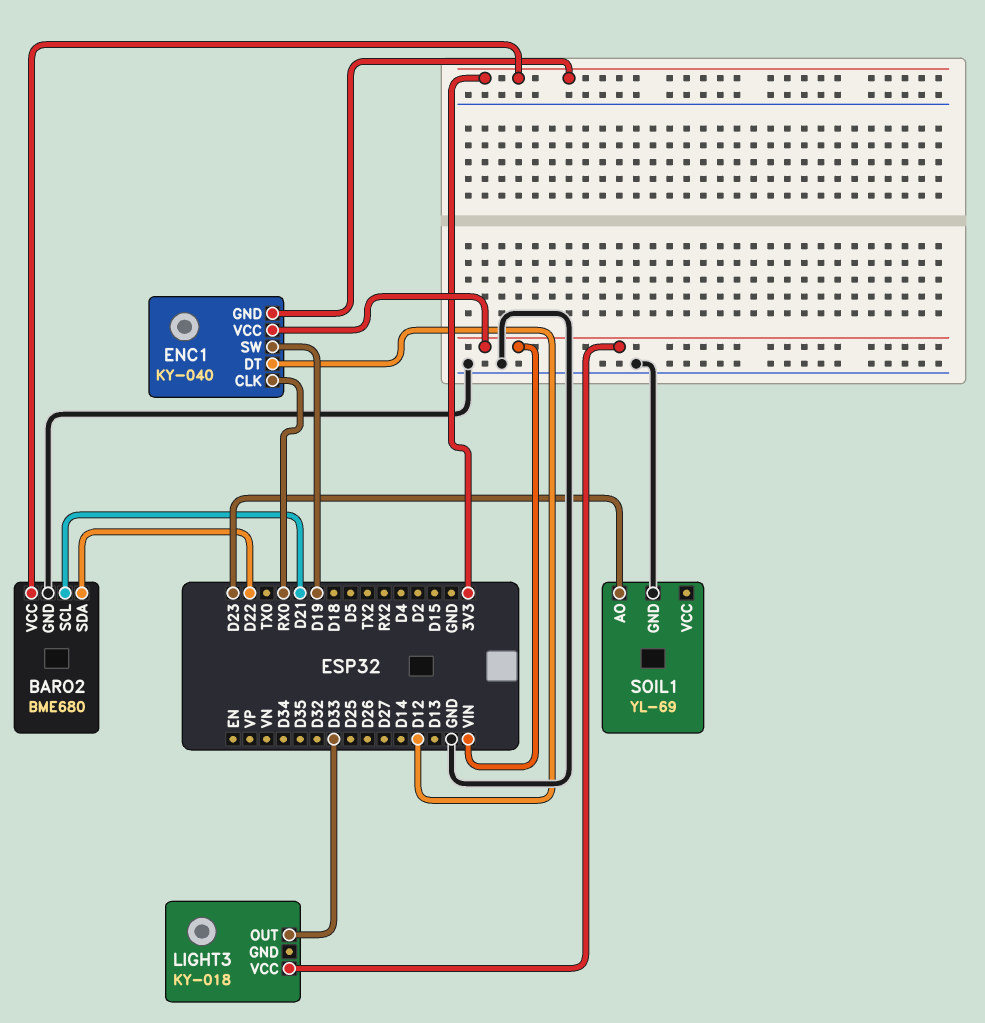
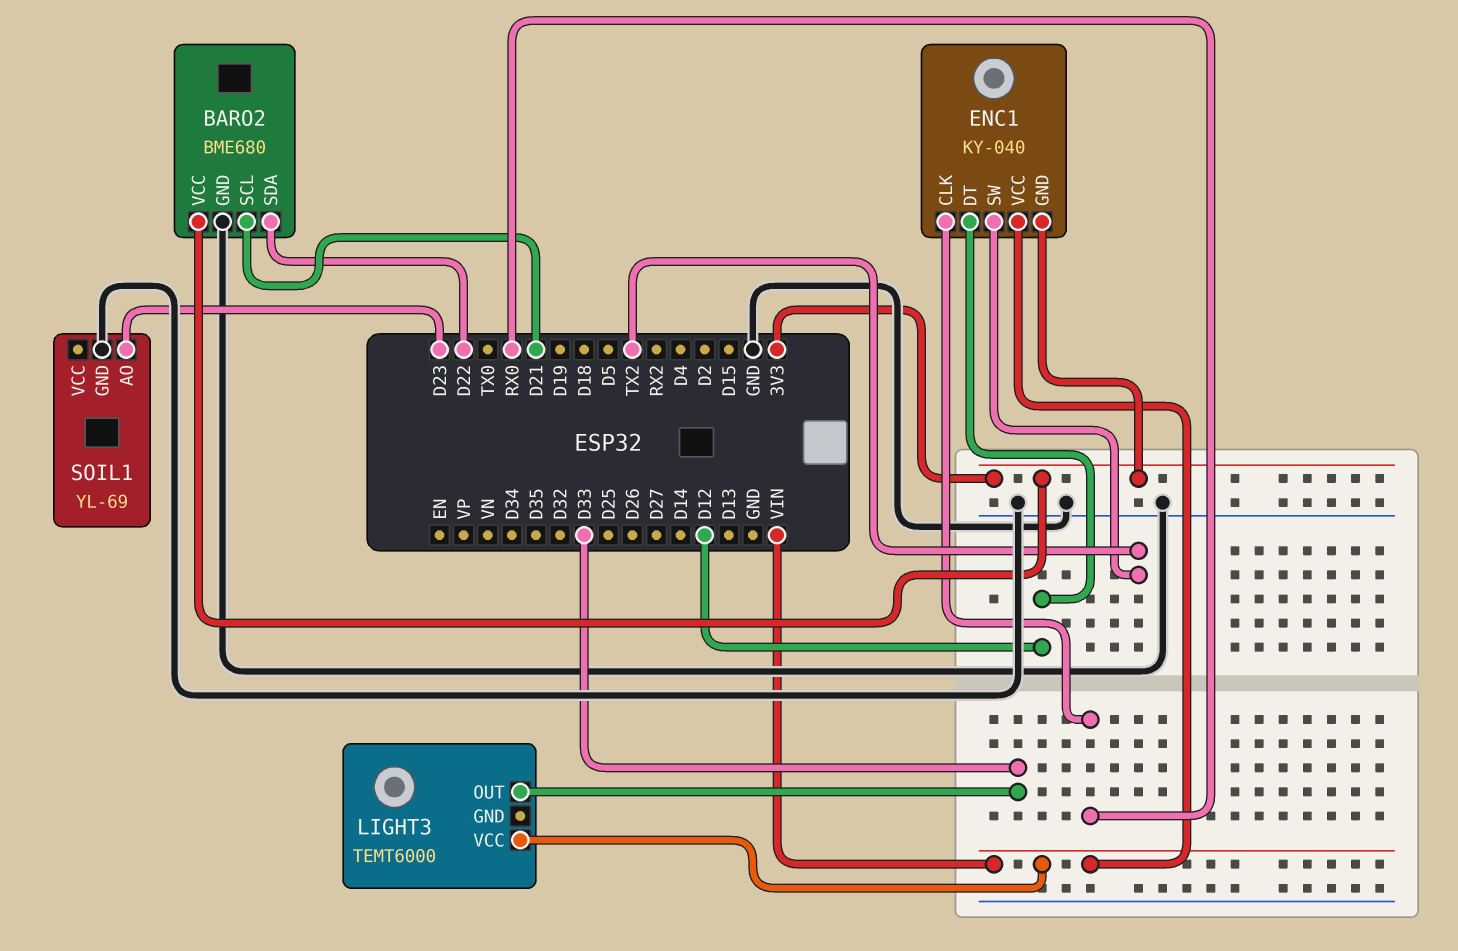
ENC1 pin SW: D19 -> TX2
LIGHT3: KY-018 -> TEMT6000

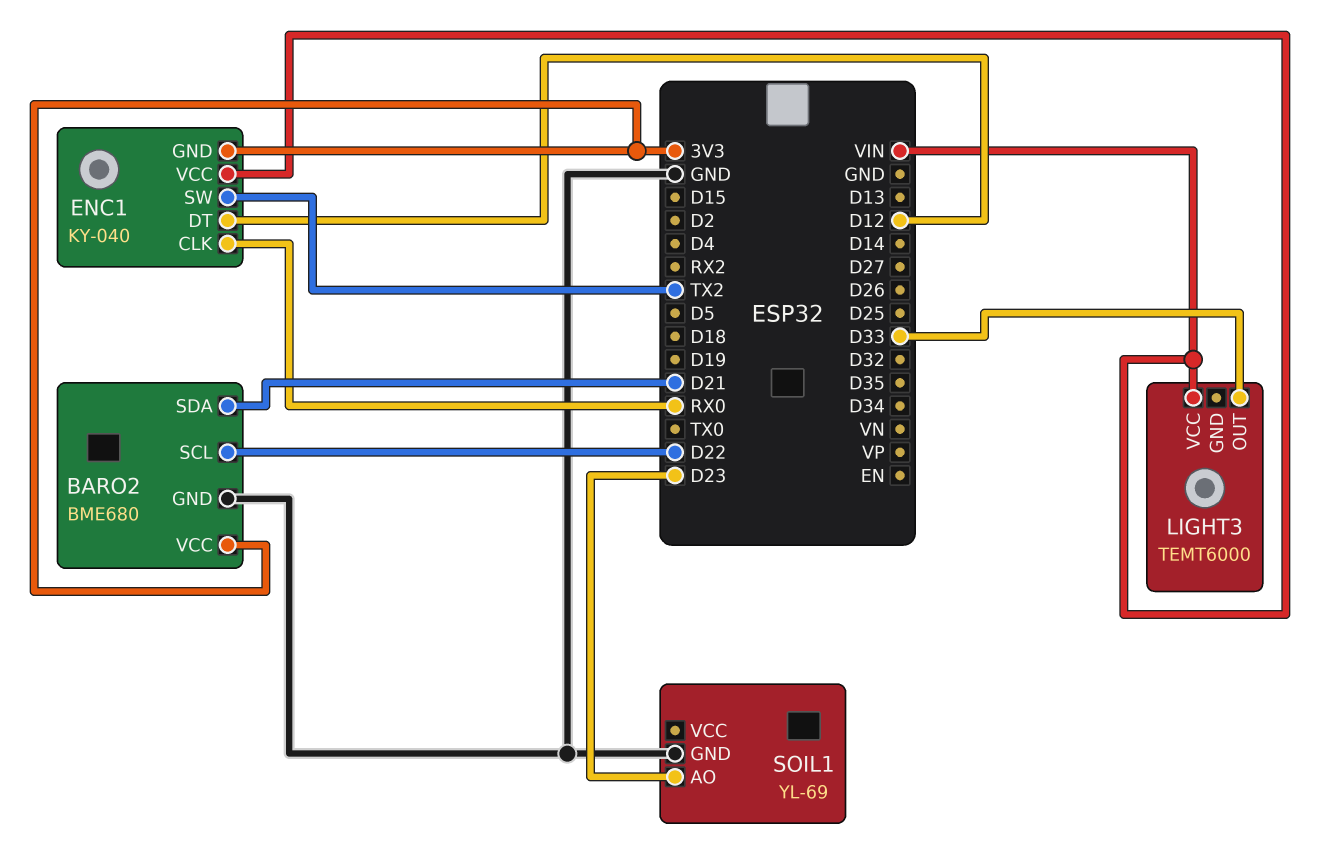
BARO2 pin SCL: D21 -> D22
BARO2 pin SDA: D22 -> D21

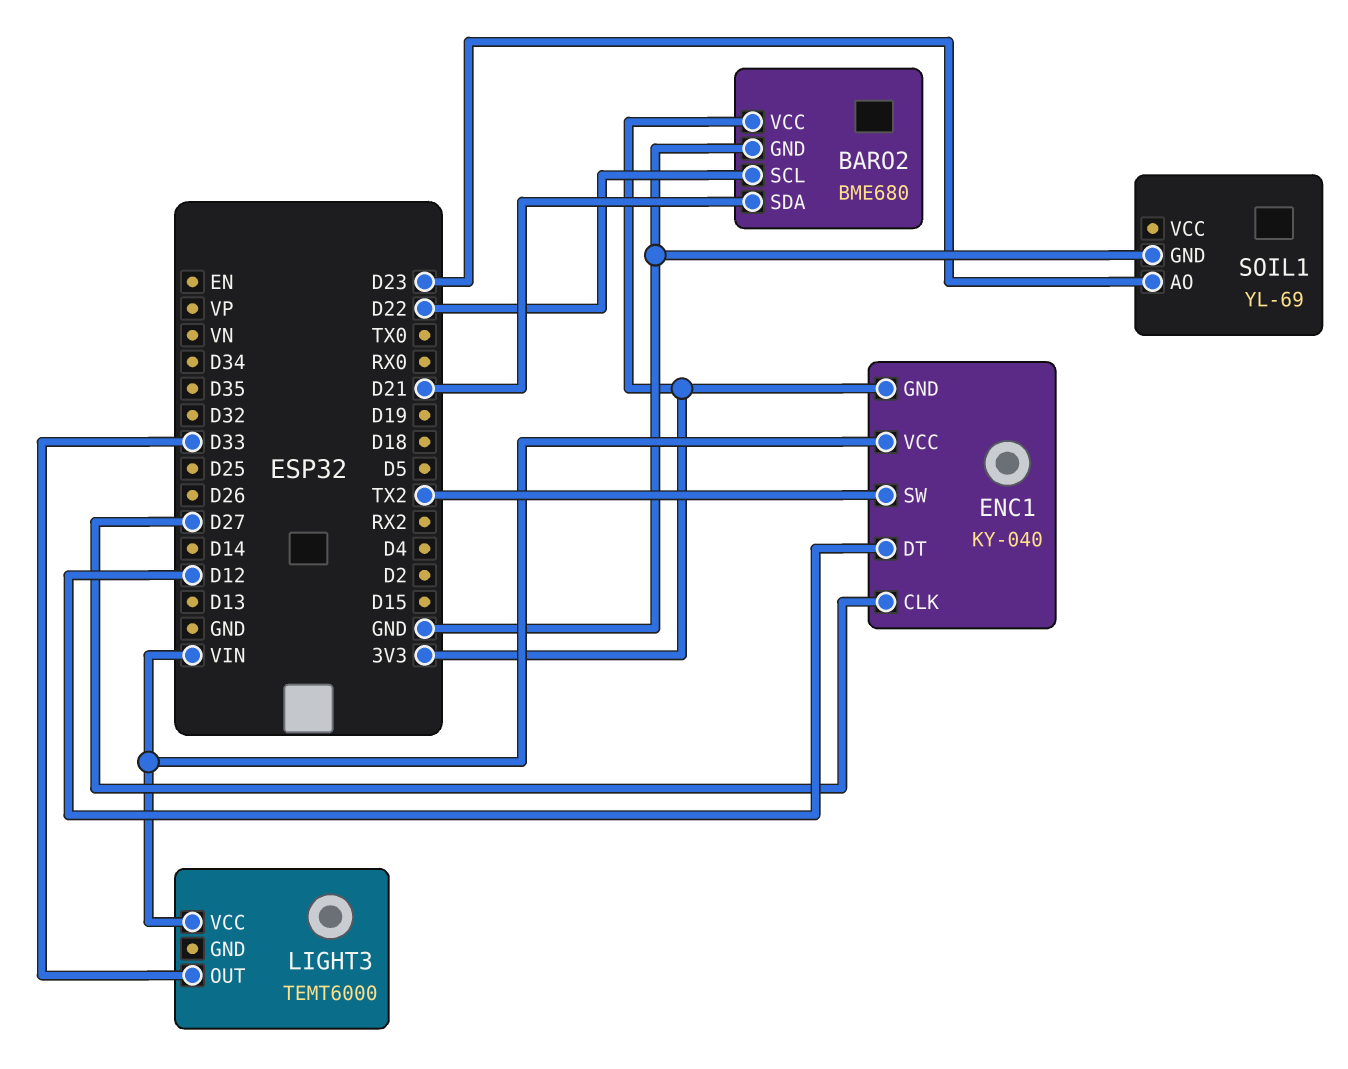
ENC1 pin CLK: RX0 -> D27

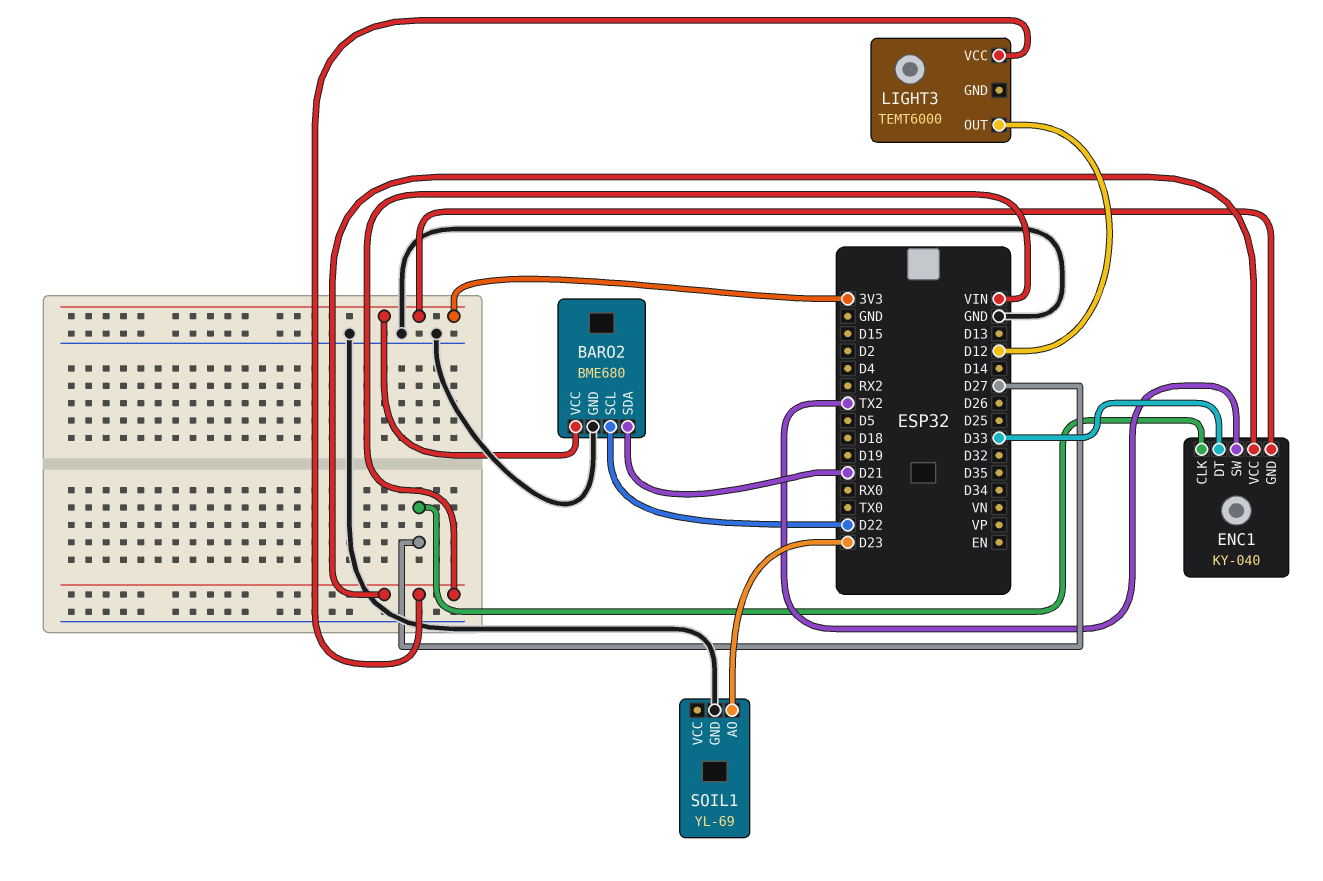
ENC1 pin DT: D12 -> D33
LIGHT3 pin OUT: D33 -> D12

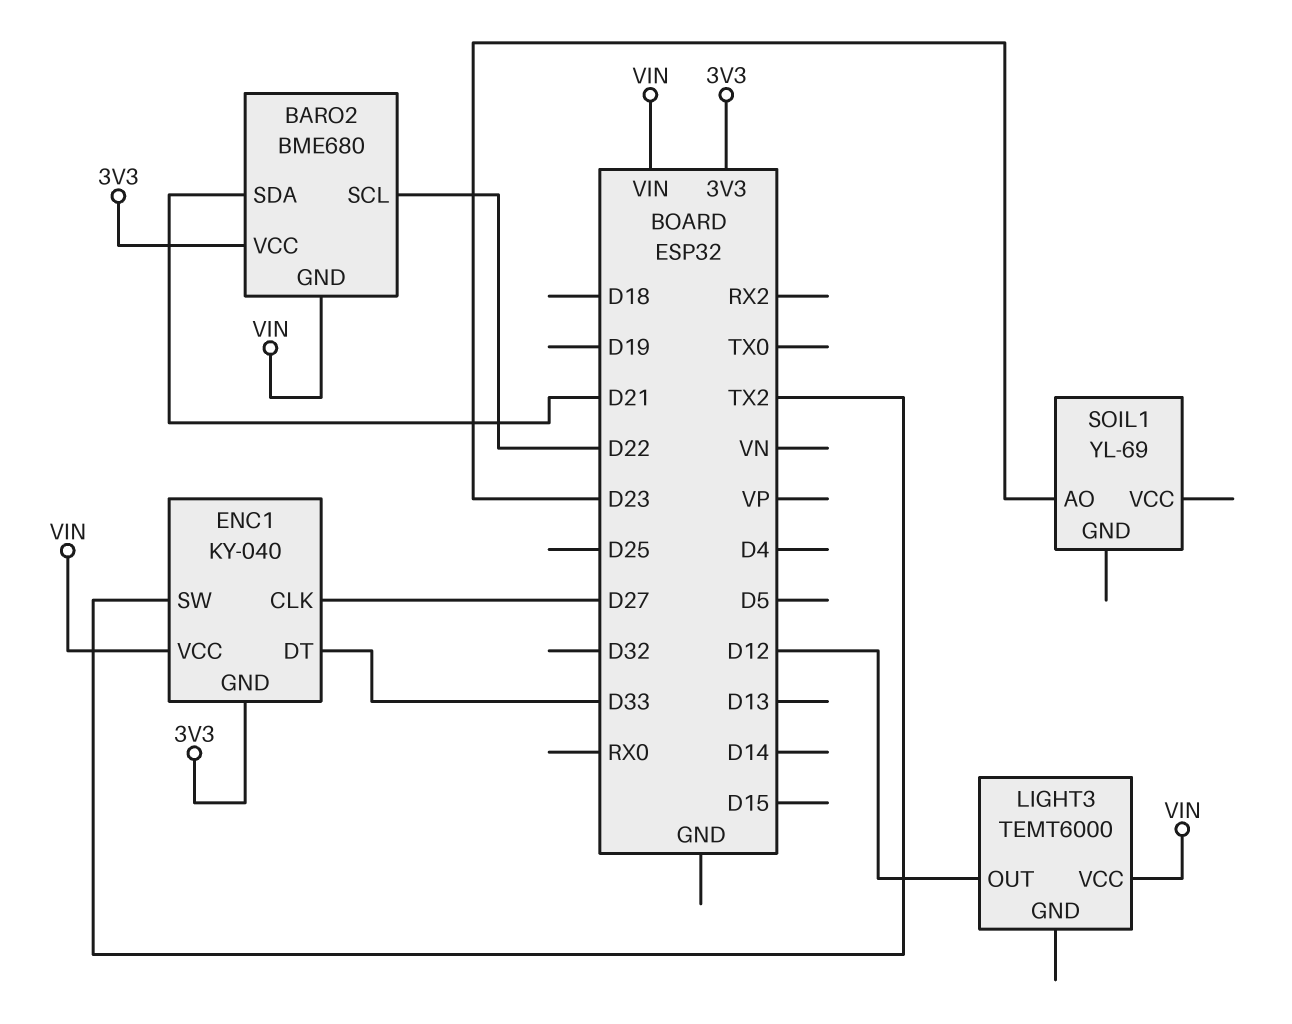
BARO2 pin GND: GND -> VIN
SOIL1 pin GND: GND -> none

